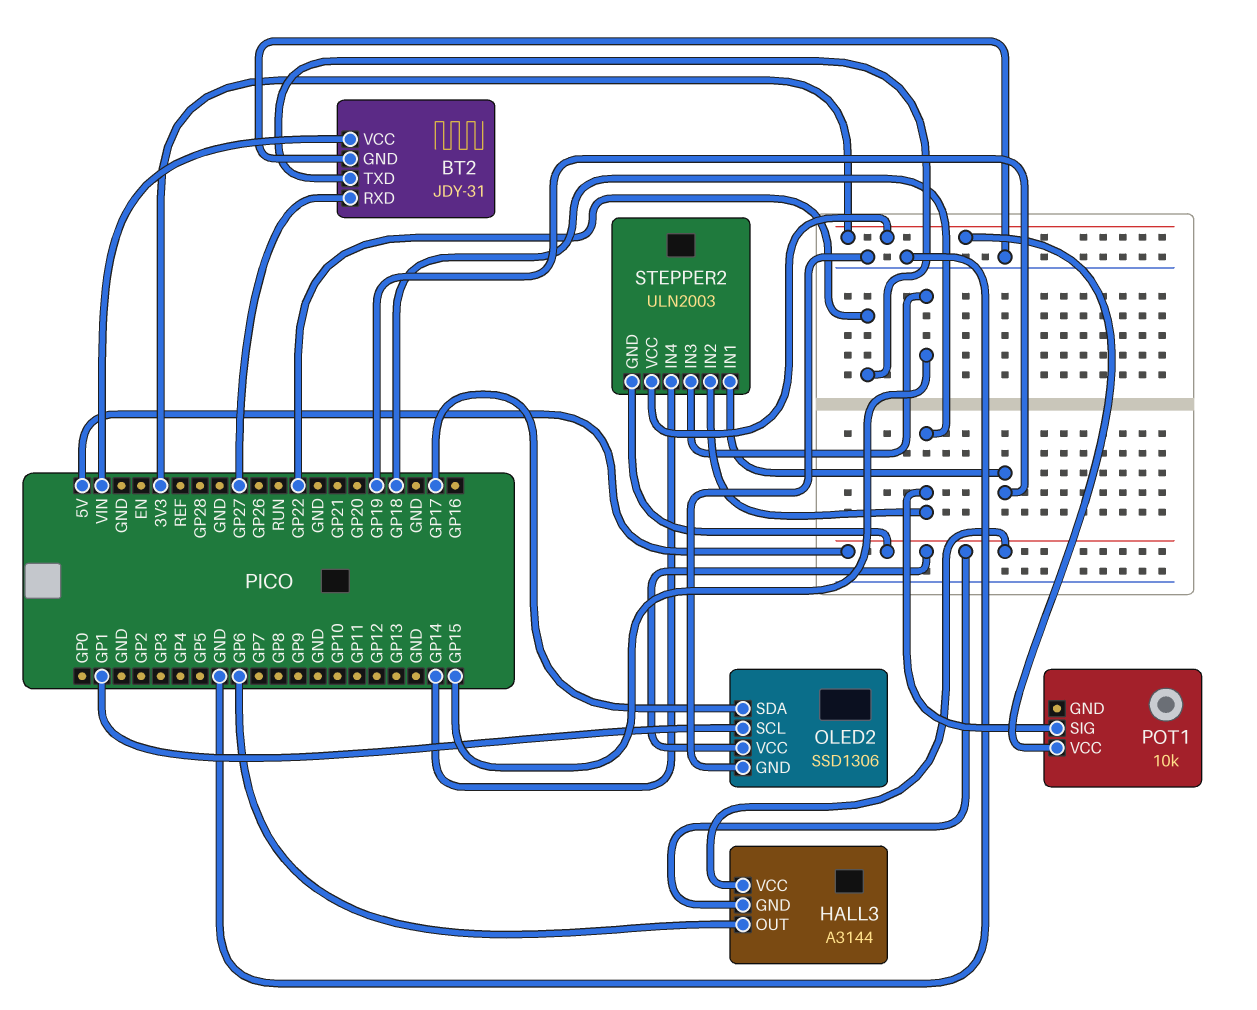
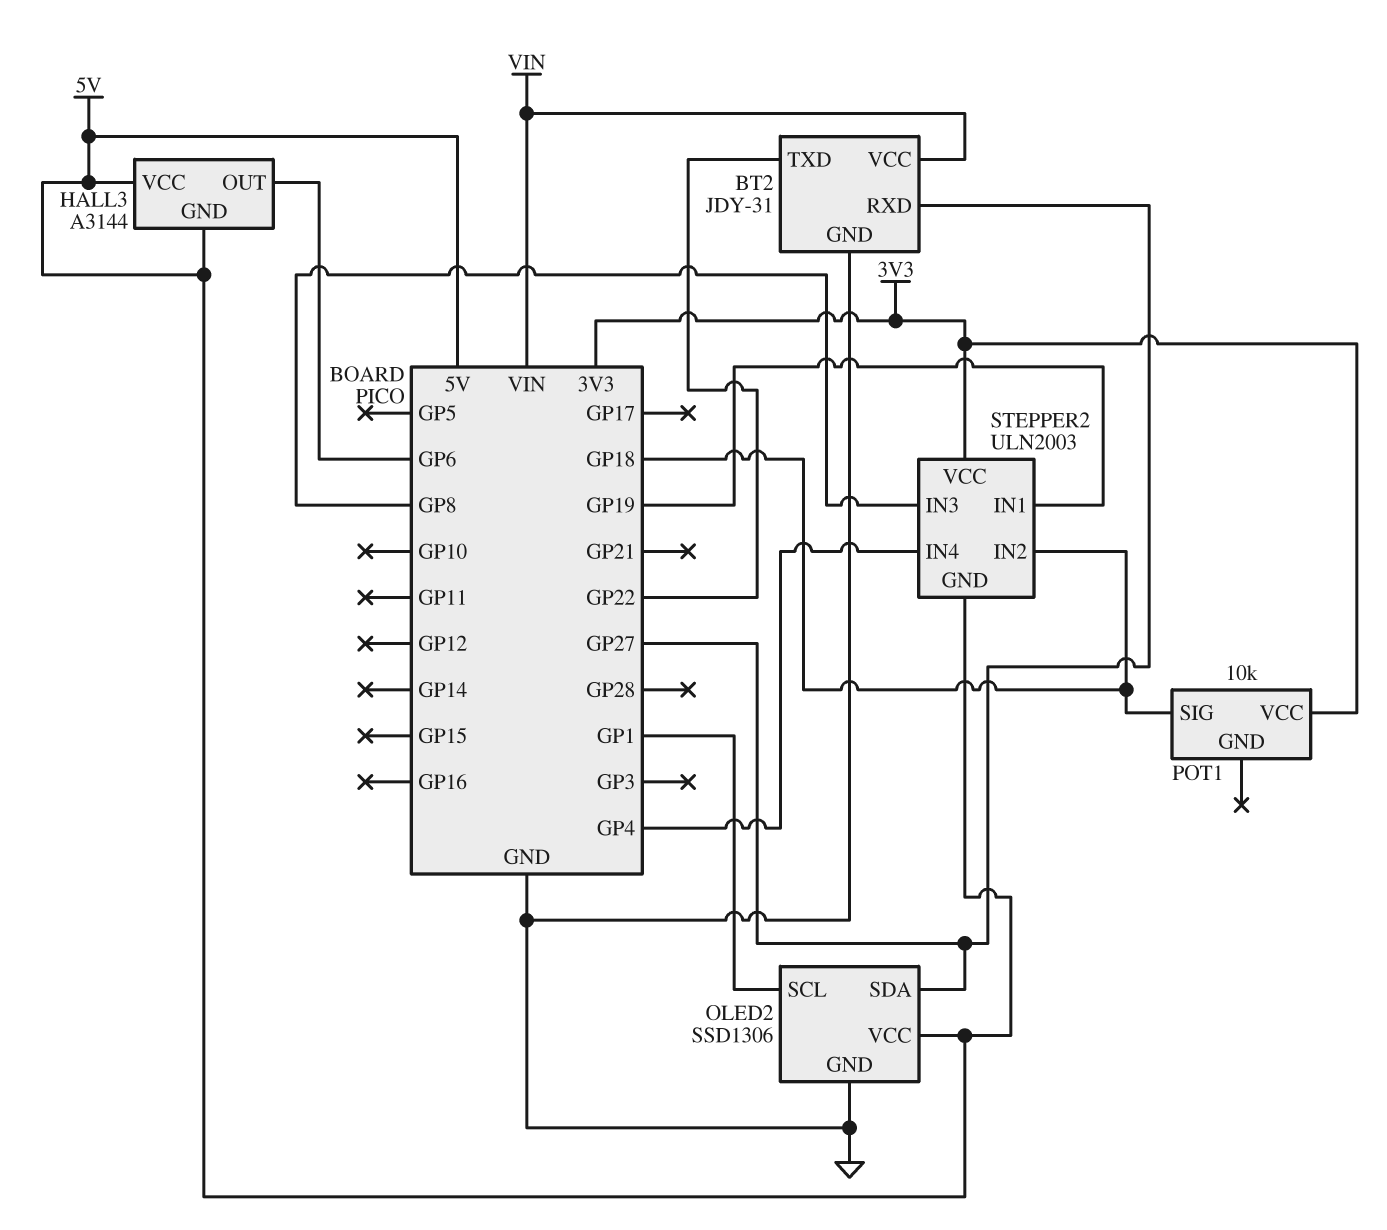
OLED2 pin SDA: GP17 -> GP27
STEPPER2 pin IN3: GP15 -> GP8
STEPPER2 pin IN4: GP14 -> GP4

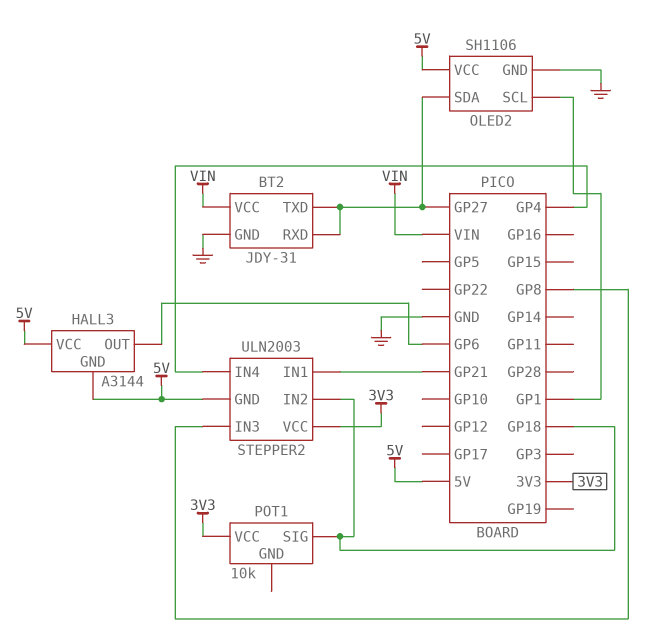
BT2 pin TXD: GP22 -> GP27
OLED2: SSD1306 -> SH1106
STEPPER2 pin IN1: GP19 -> GP21

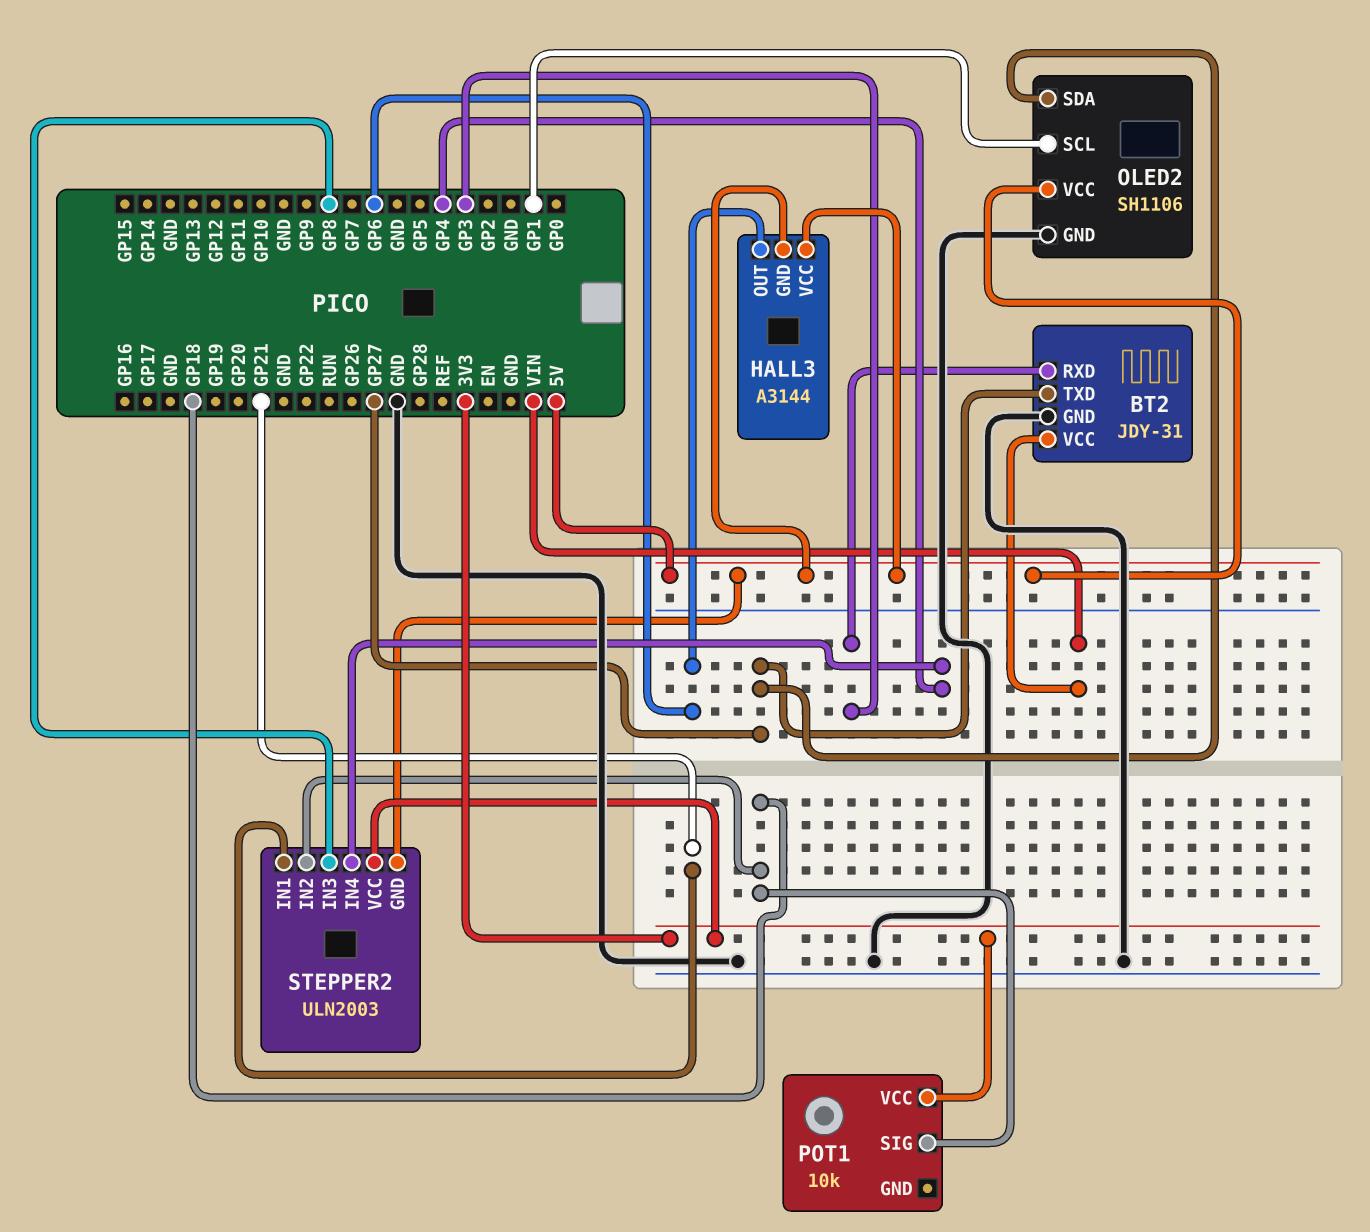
BT2 pin RXD: GP27 -> GP3

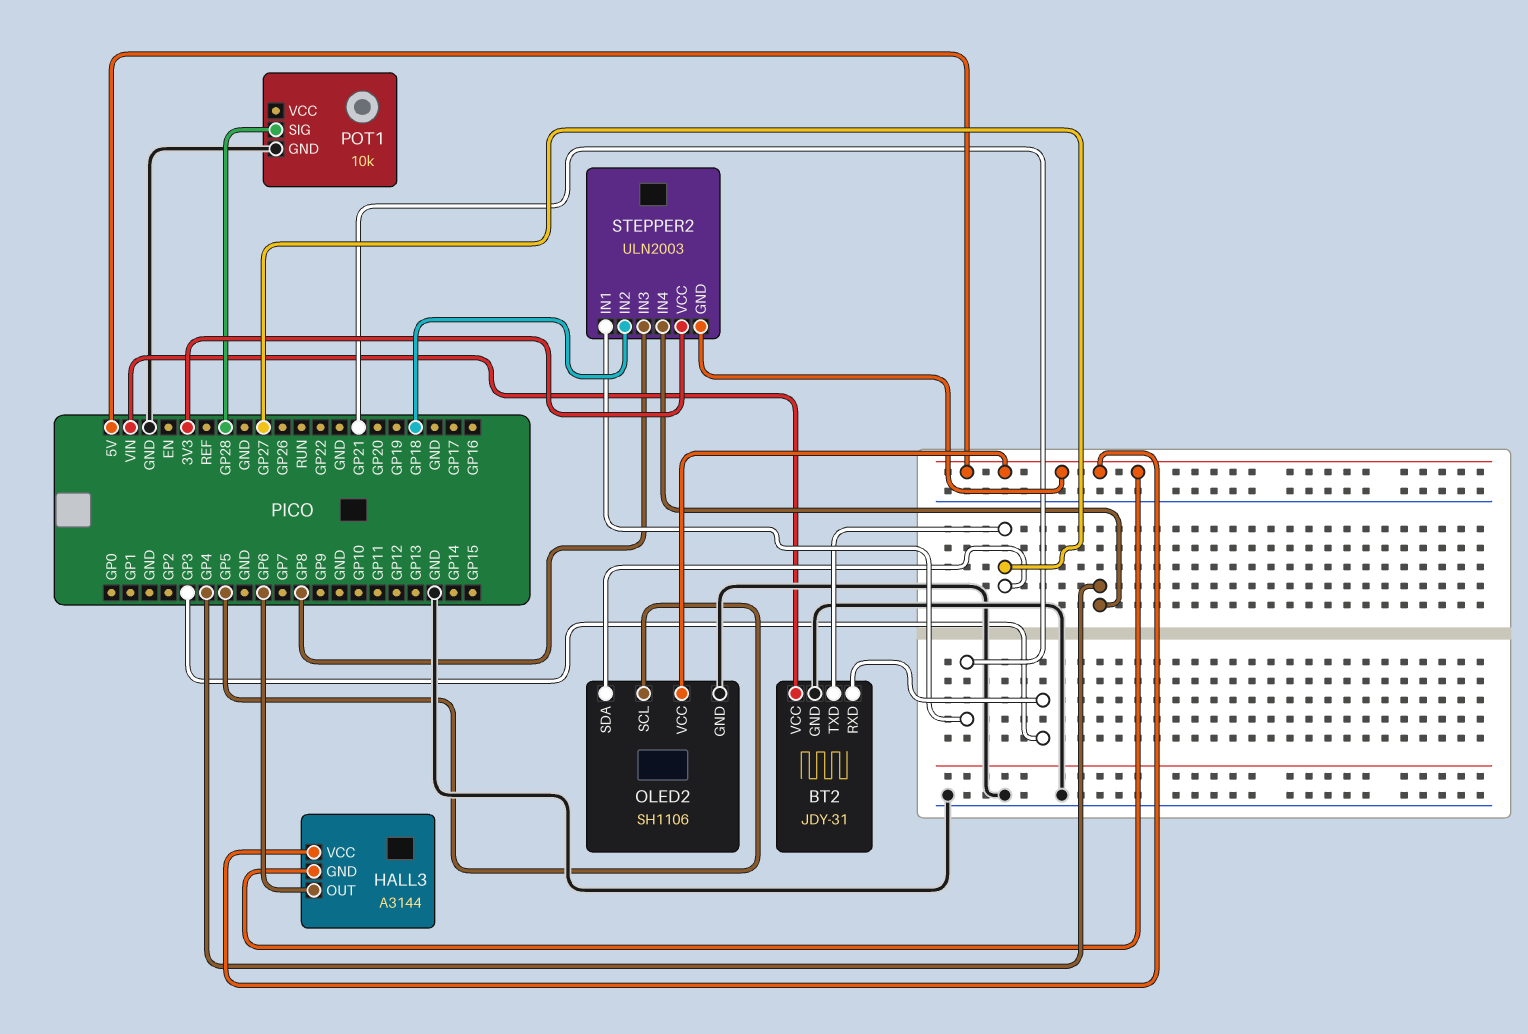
OLED2 pin SCL: GP1 -> GP5
POT1 pin GND: none -> GND
POT1 pin SIG: GP18 -> GP28
POT1 pin VCC: 3V3 -> none

